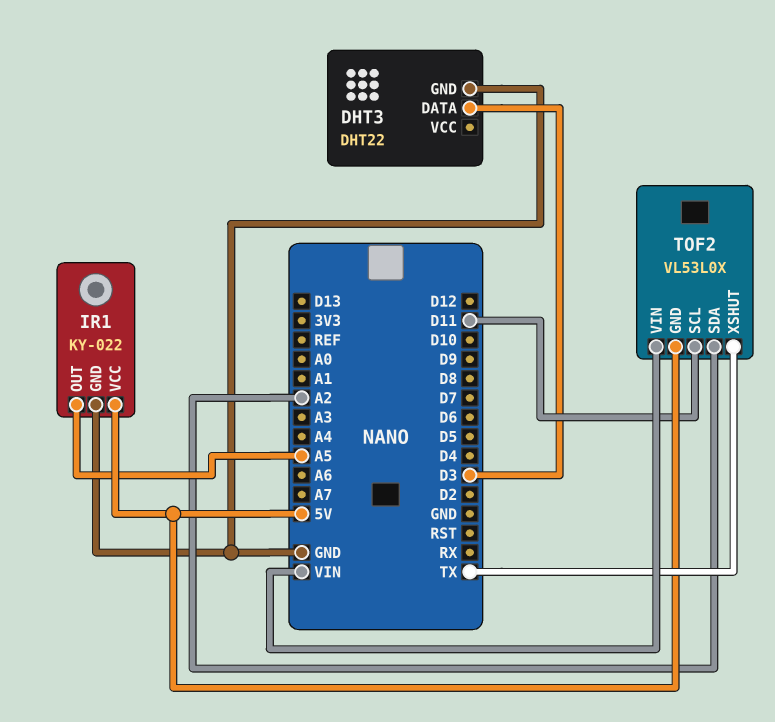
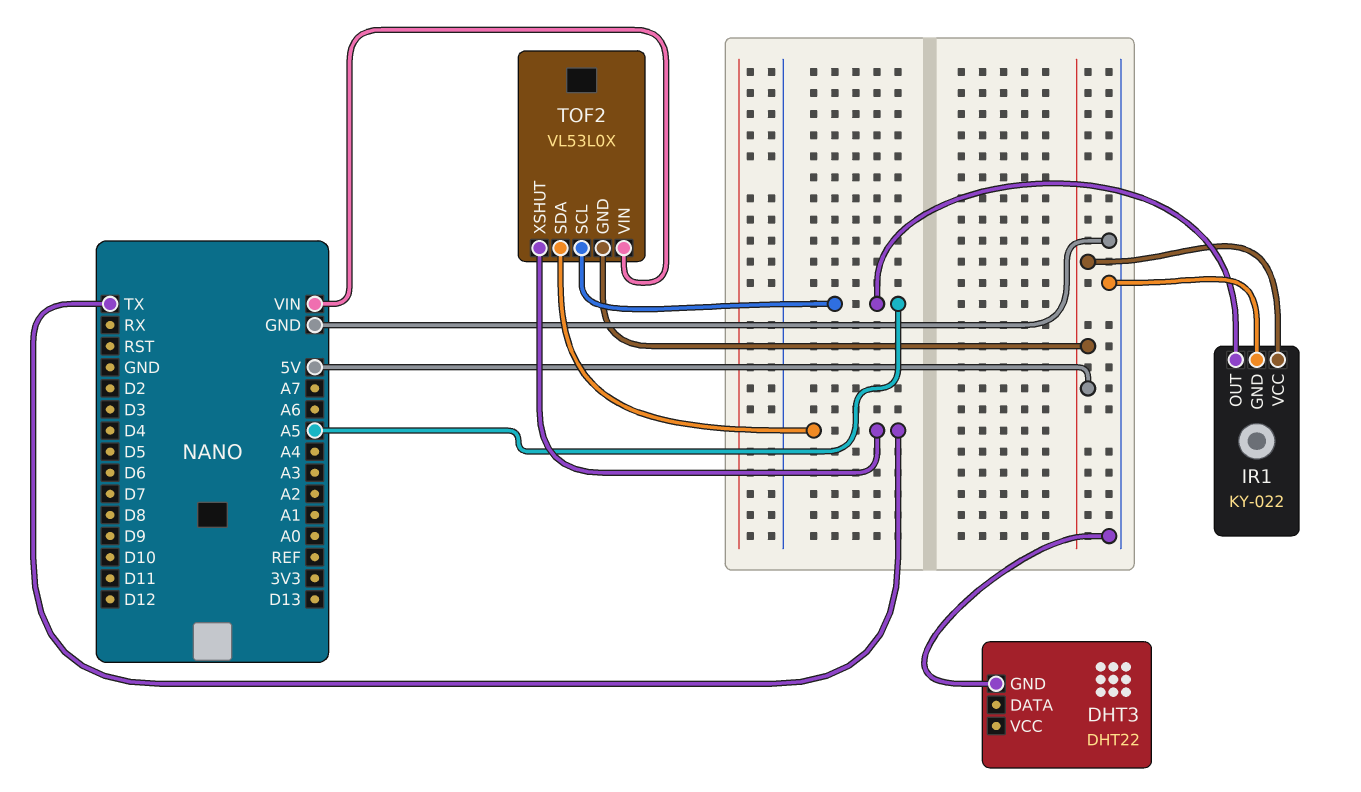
DHT3 pin DATA: D3 -> none
TOF2 pin SCL: D11 -> A5
TOF2 pin SDA: A2 -> TX

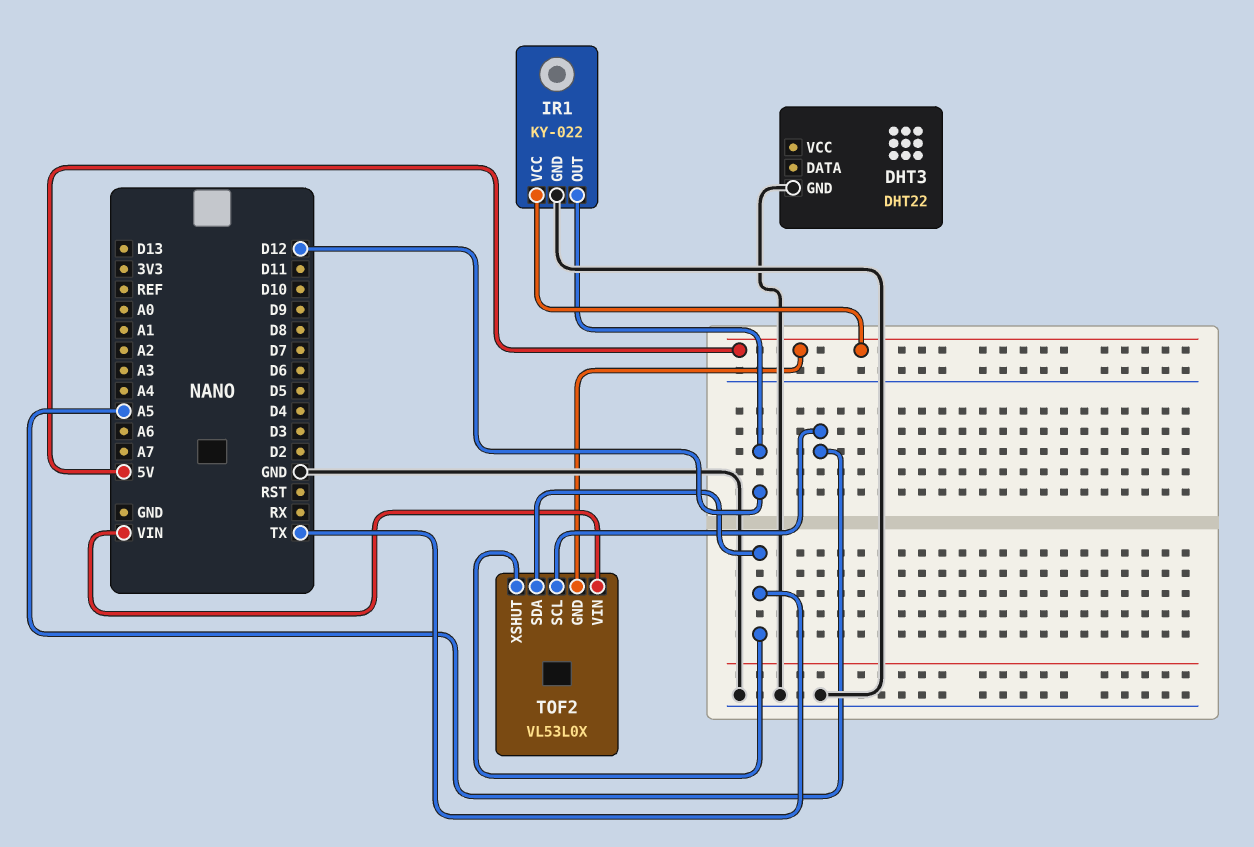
IR1 pin OUT: A5 -> D12

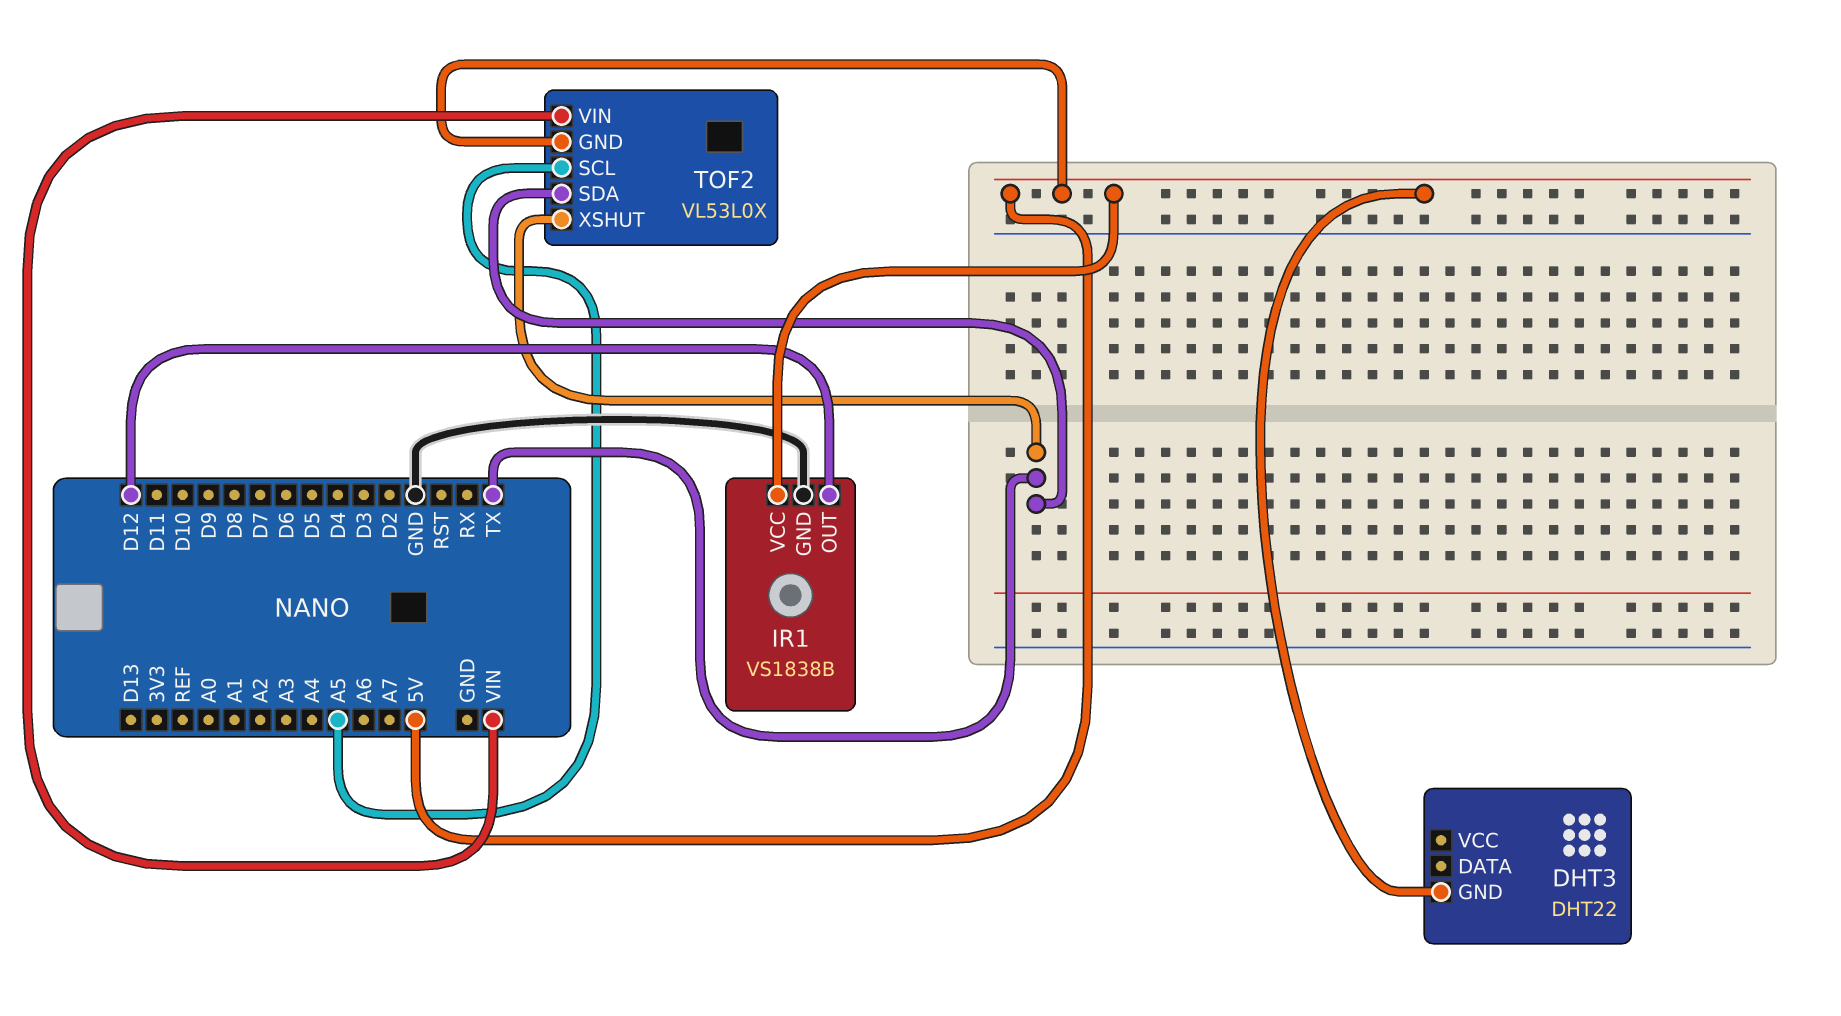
DHT3 pin GND: GND -> 5V
IR1: KY-022 -> VS1838B

